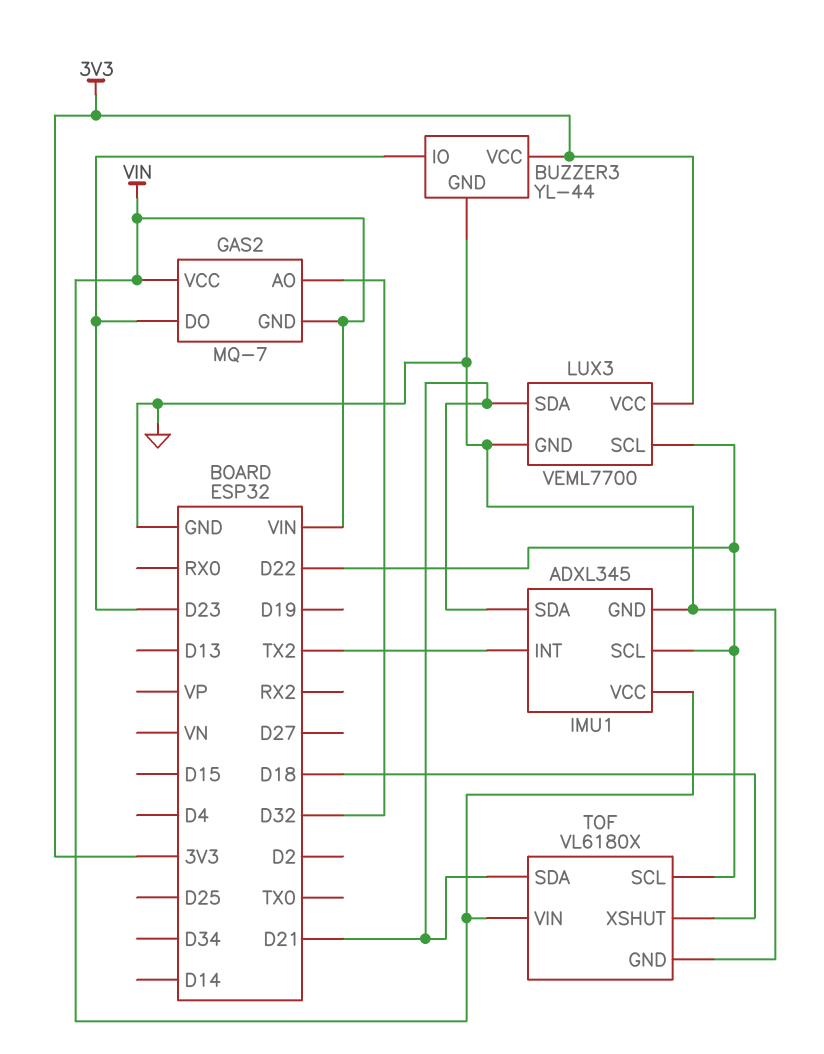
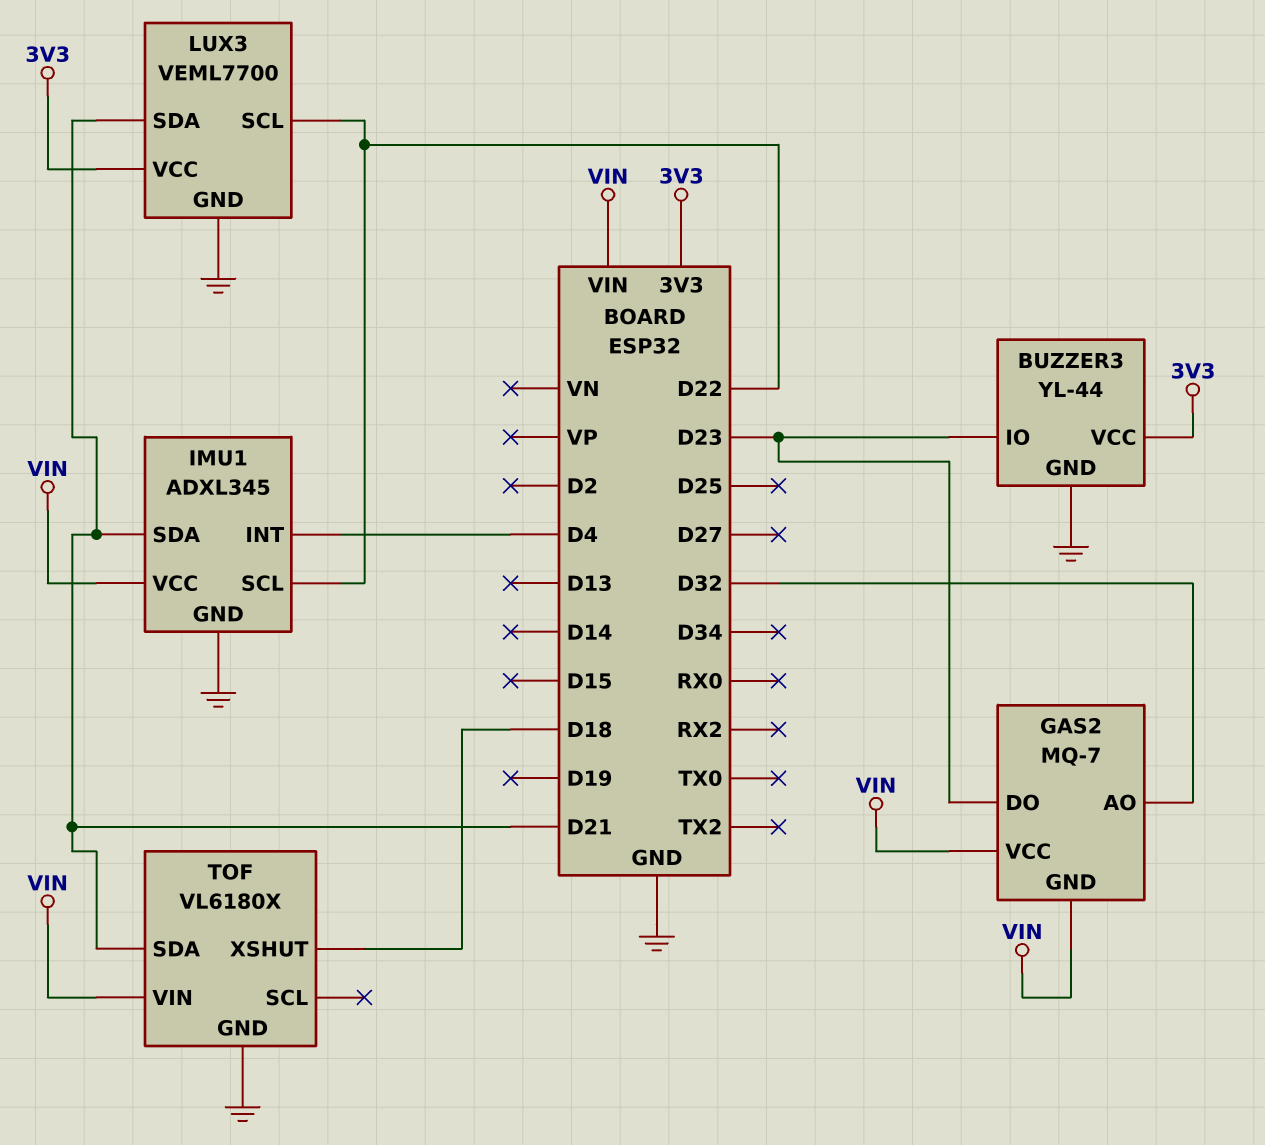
IMU1 pin INT: TX2 -> D4
TOF pin SCL: D22 -> none

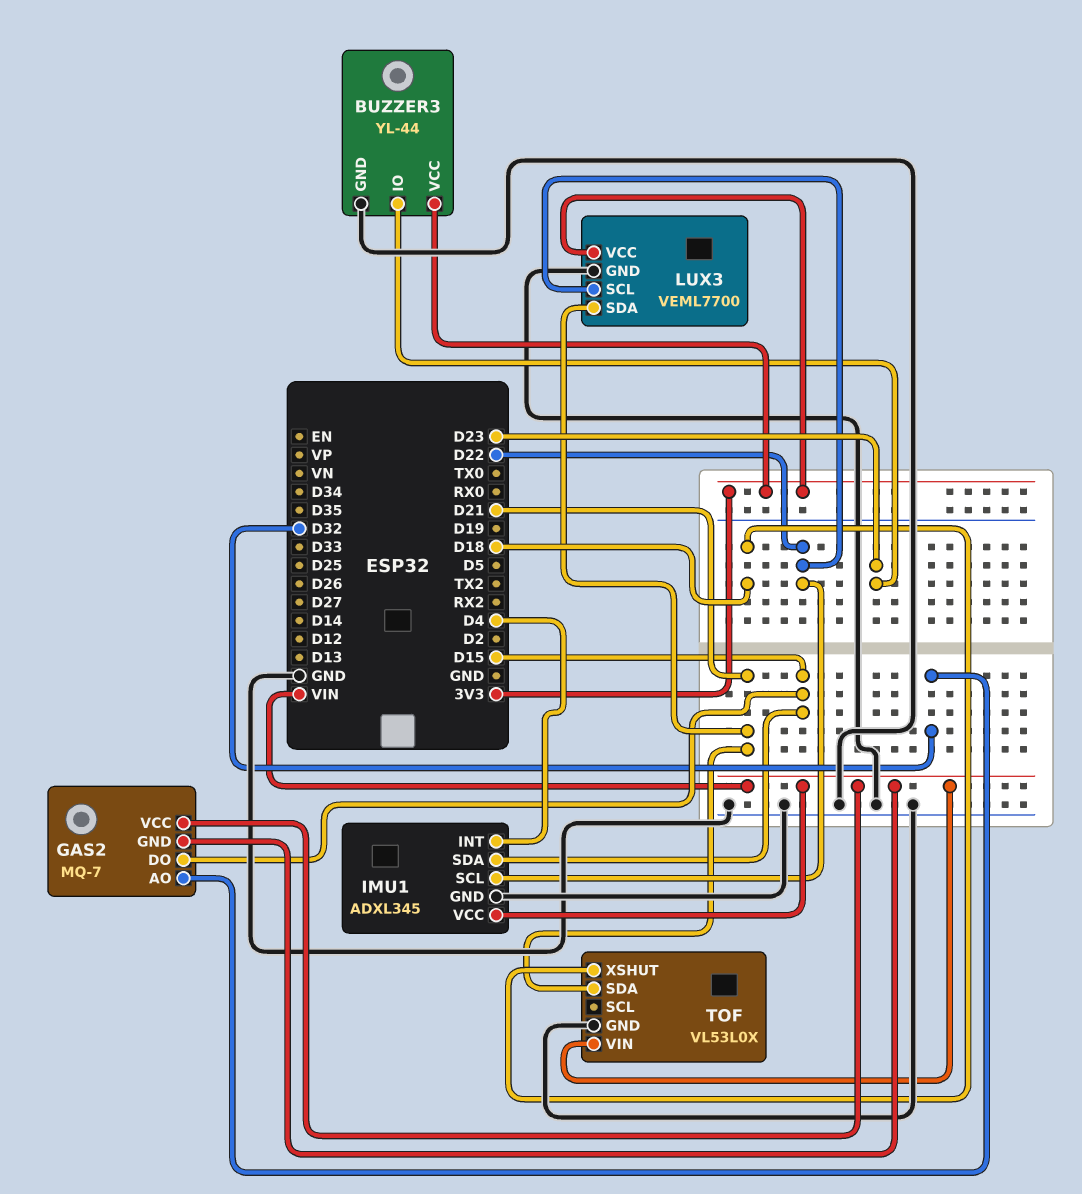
GAS2 pin DO: D23 -> D15
IMU1 pin SDA: D21 -> D15
TOF: VL6180X -> VL53L0X

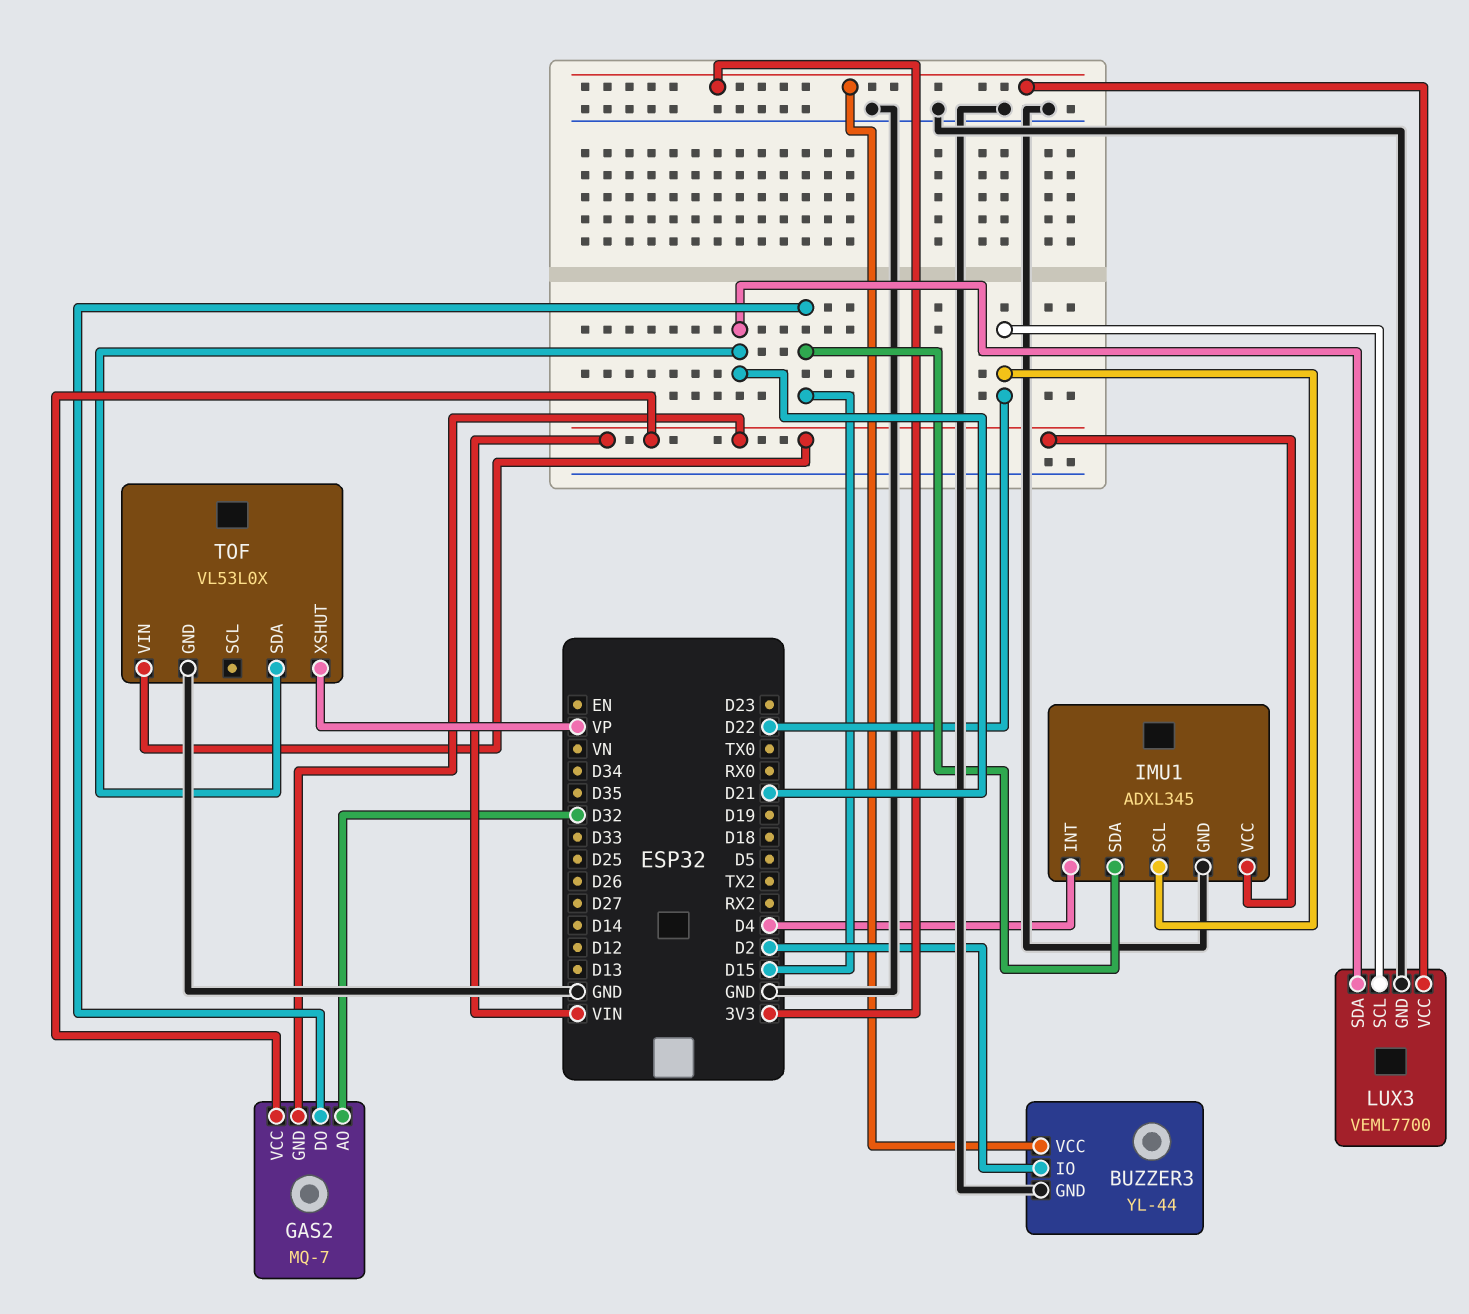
BUZZER3 pin IO: D23 -> D2
TOF pin XSHUT: D18 -> VP

